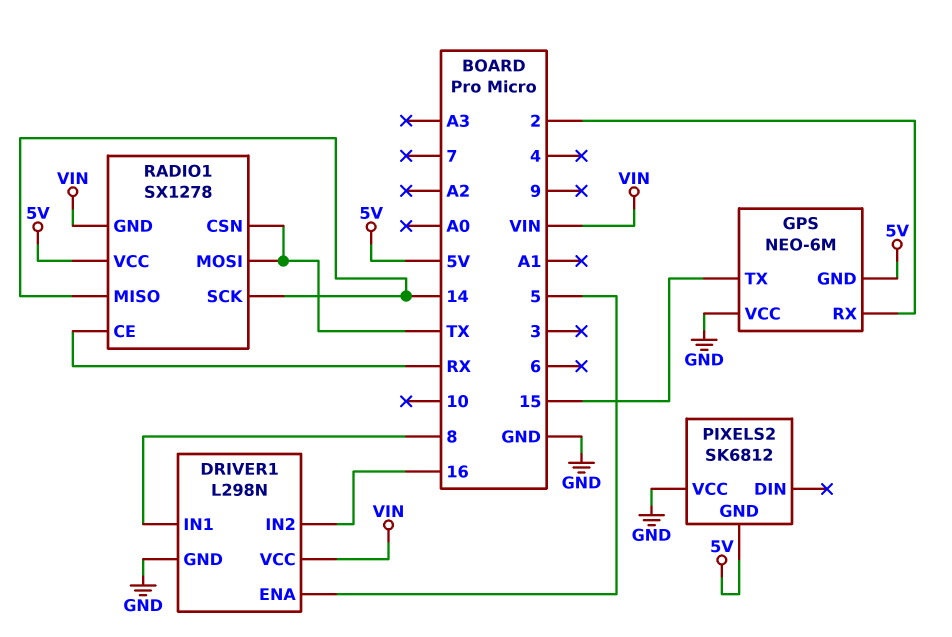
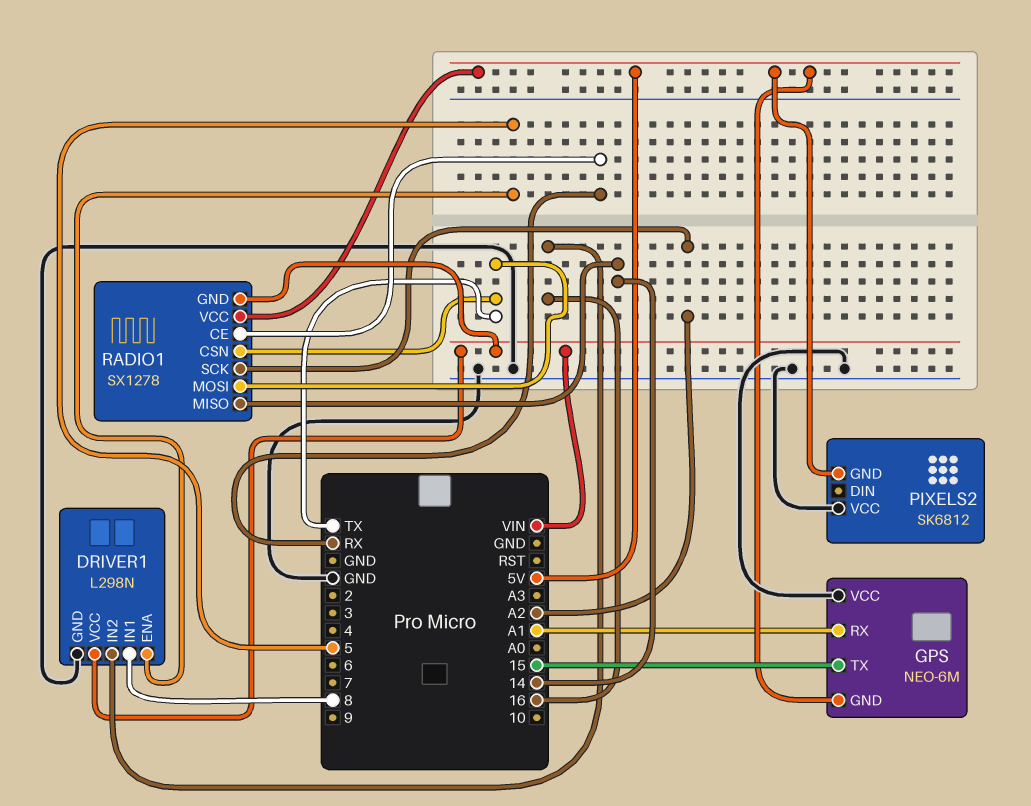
GPS pin RX: 2 -> A1
RADIO1 pin SCK: 14 -> A2

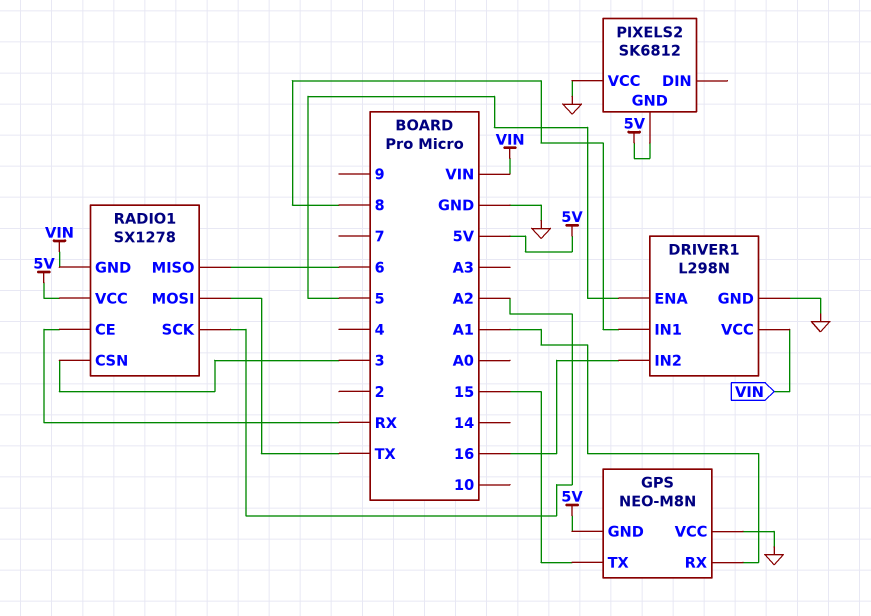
GPS: NEO-6M -> NEO-M8N
RADIO1 pin CSN: TX -> 3
RADIO1 pin MISO: 14 -> 6

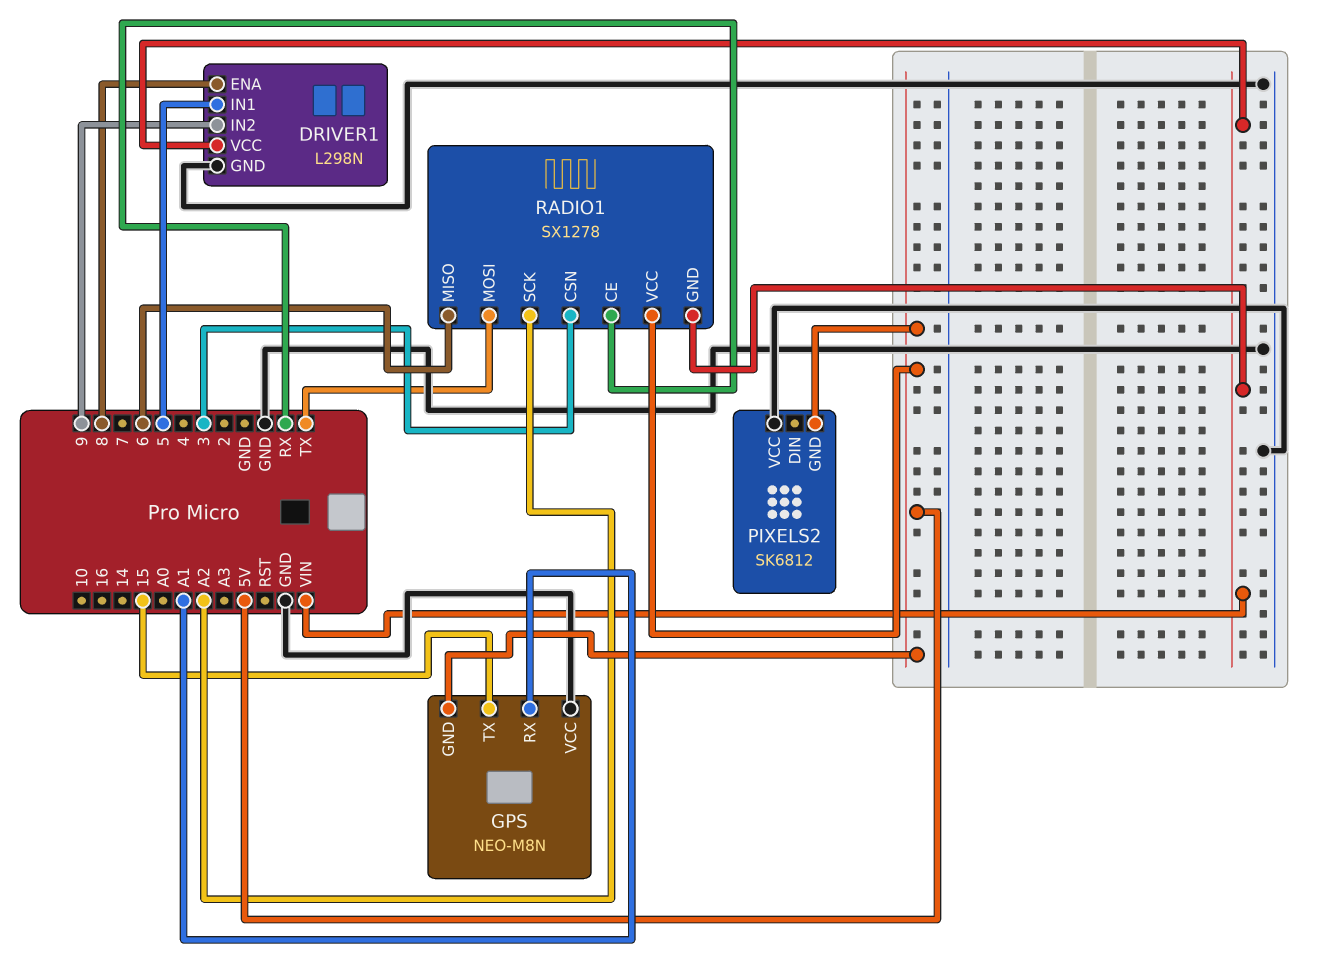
DRIVER1 pin ENA: 5 -> 8
DRIVER1 pin IN1: 8 -> 5
DRIVER1 pin IN2: 16 -> 9

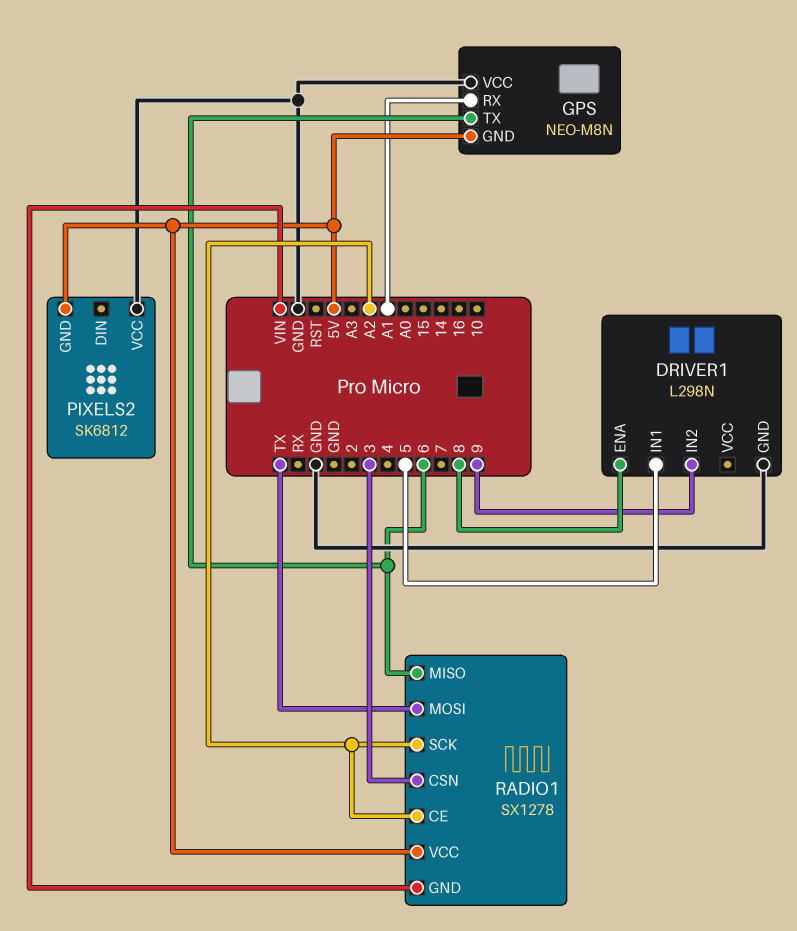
DRIVER1 pin VCC: VIN -> none
GPS pin TX: 15 -> 6
RADIO1 pin CE: RX -> A2

